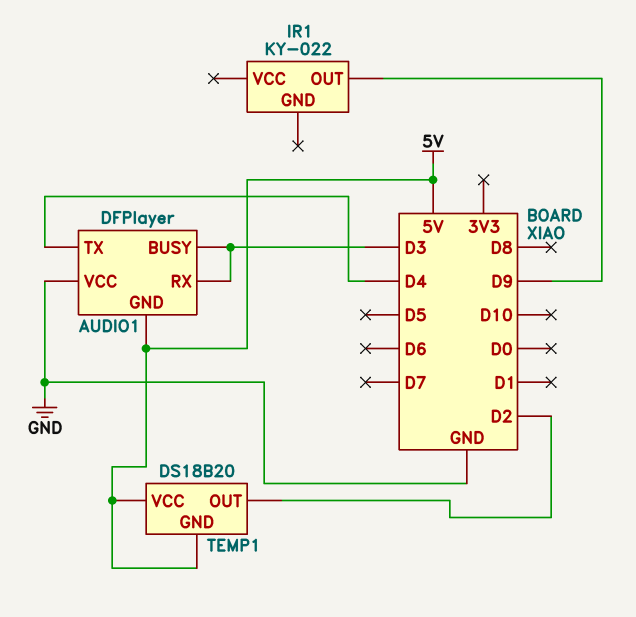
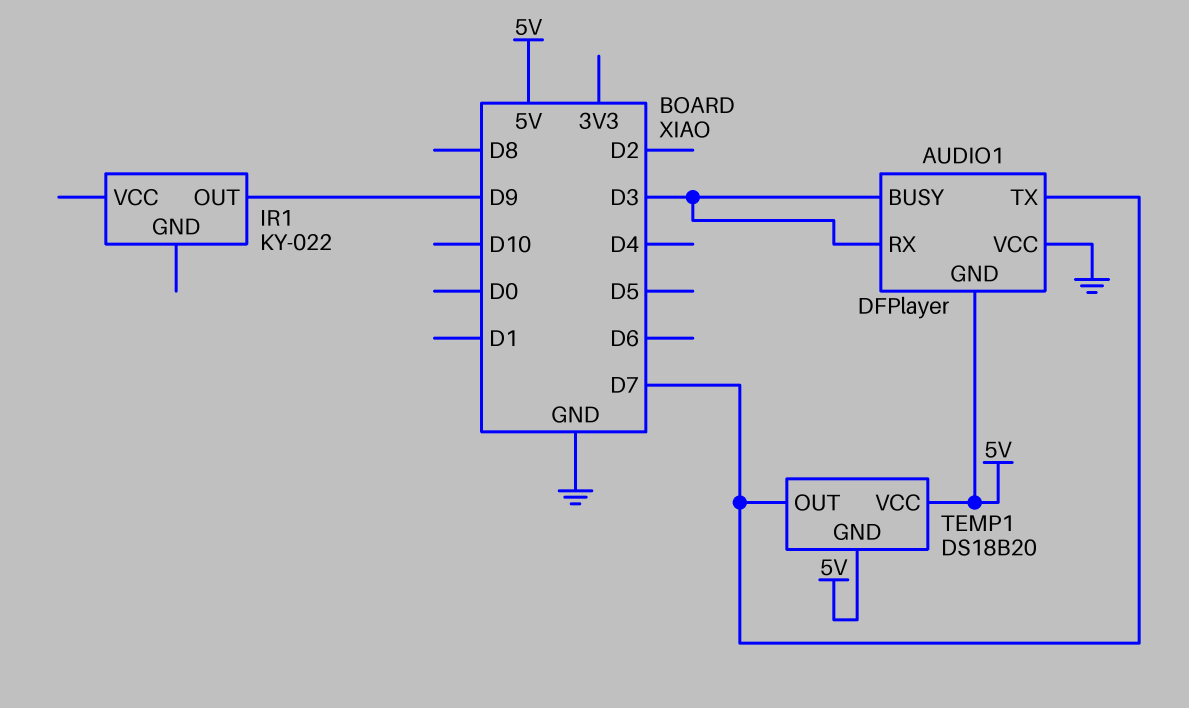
AUDIO1 pin TX: D4 -> D7
TEMP1 pin OUT: D2 -> D7

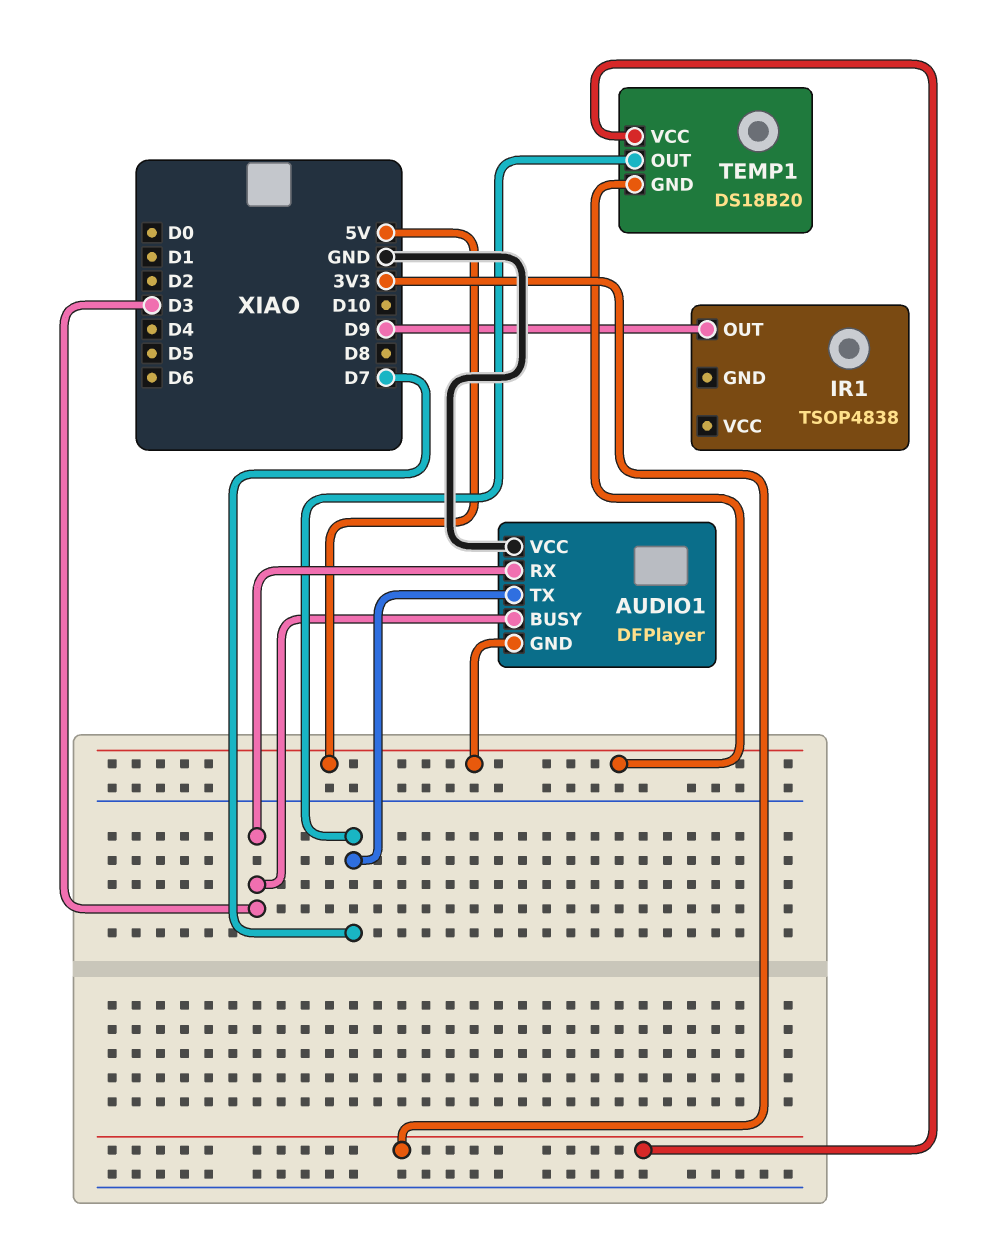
IR1: KY-022 -> TSOP4838
TEMP1 pin VCC: 5V -> 3V3

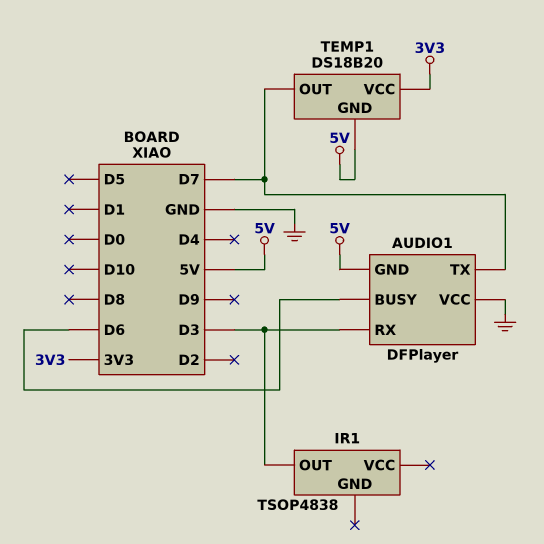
AUDIO1 pin BUSY: D3 -> D6
IR1 pin OUT: D9 -> D3

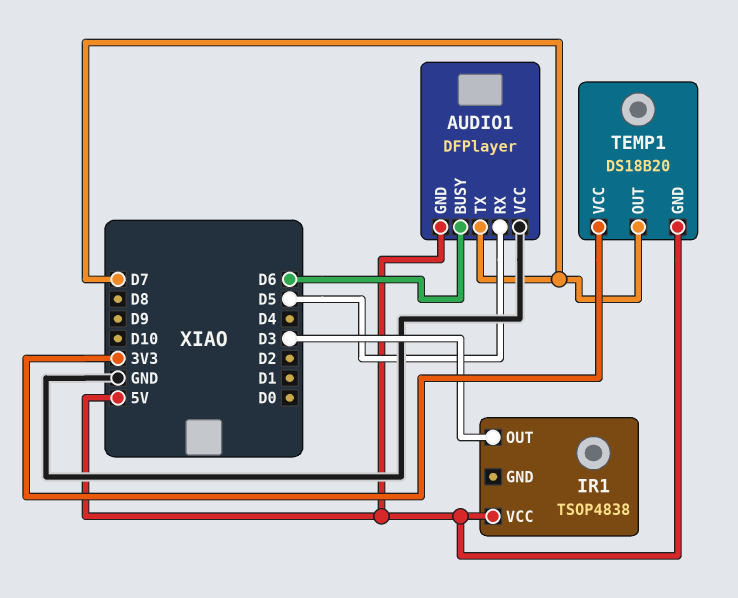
AUDIO1 pin RX: D3 -> D5
IR1 pin VCC: none -> 5V

